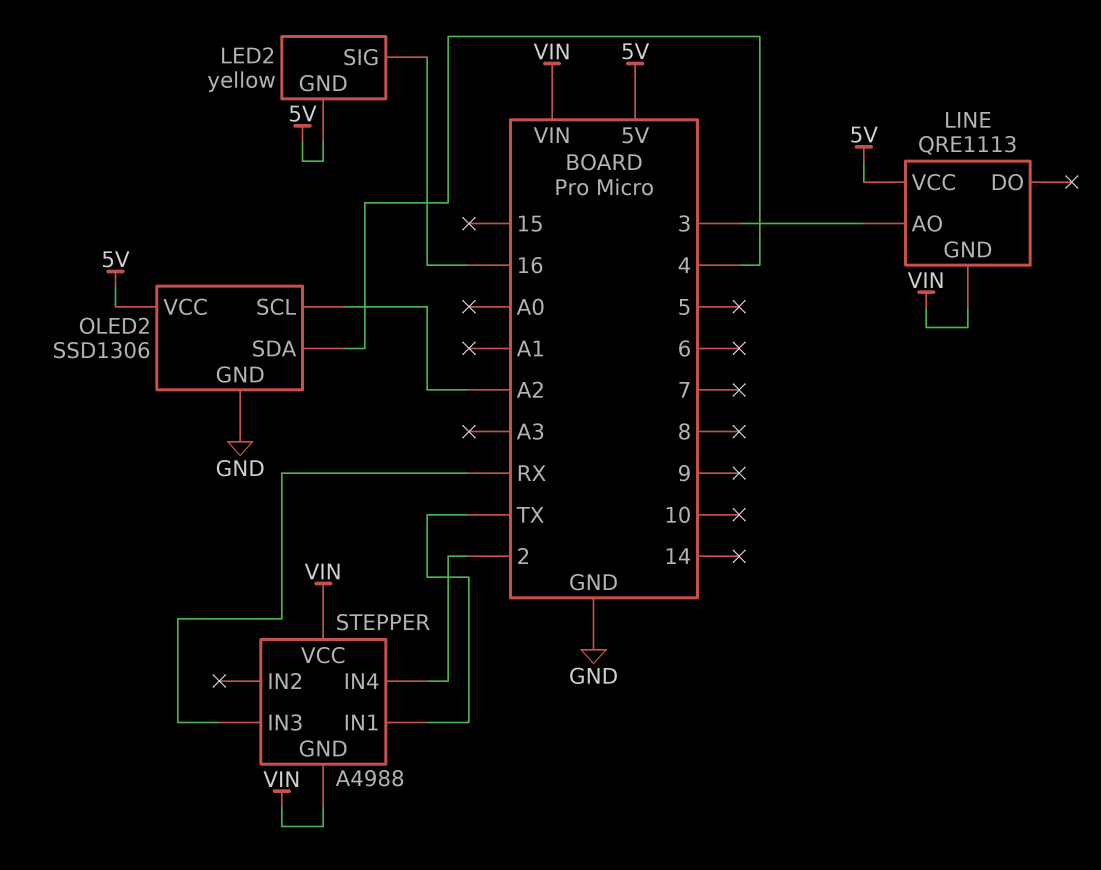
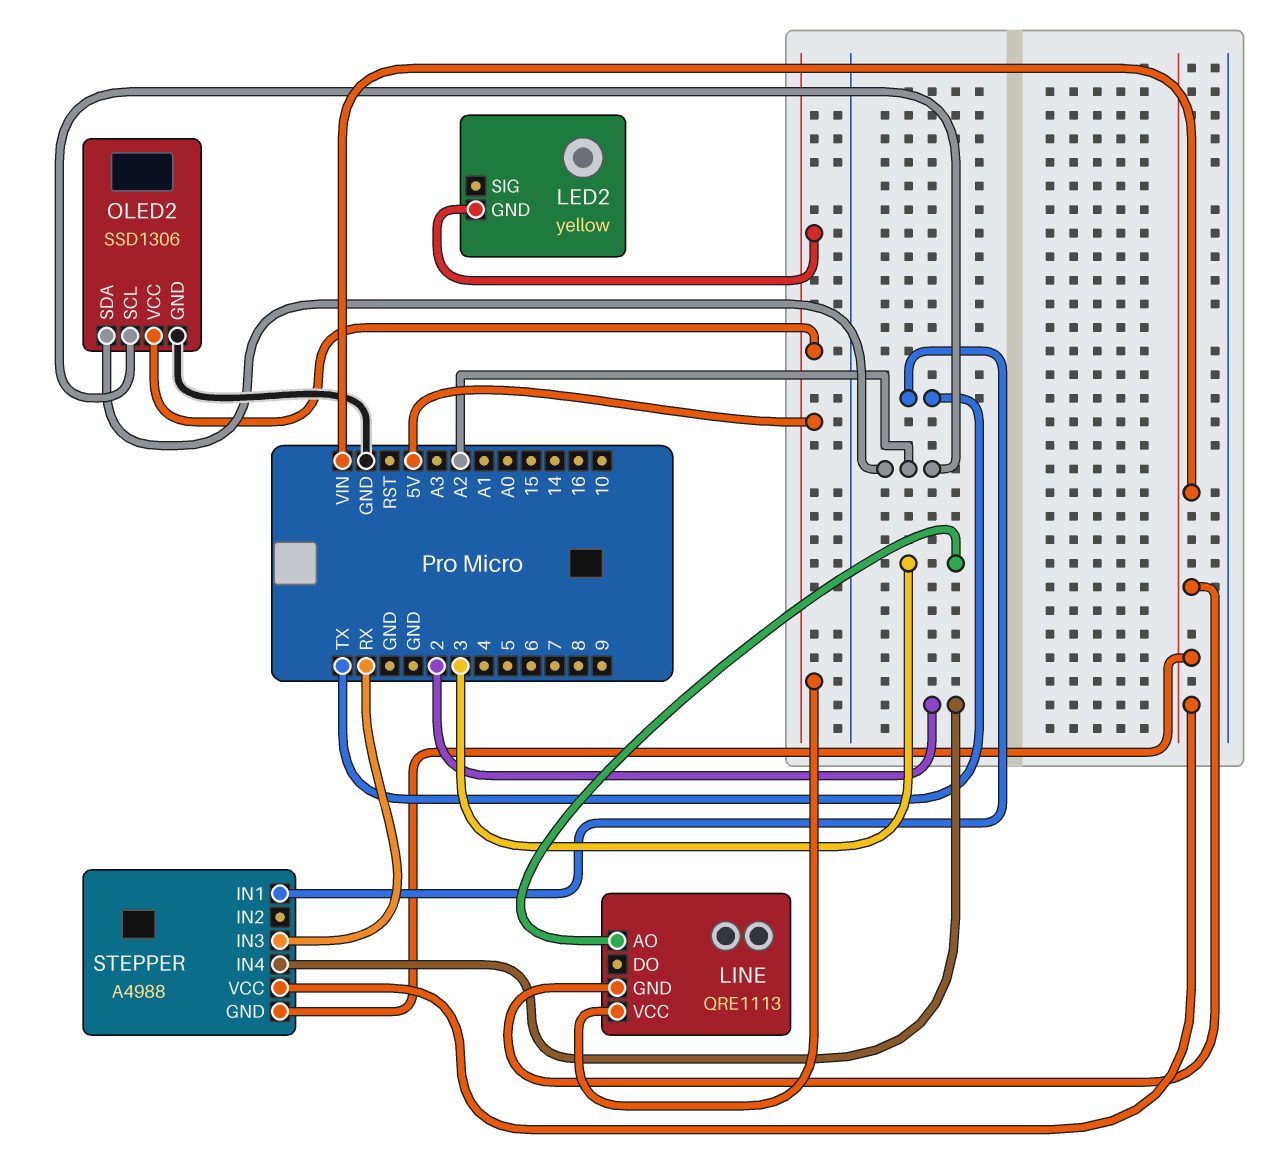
LED2 pin SIG: 16 -> none
OLED2 pin SDA: 4 -> A2

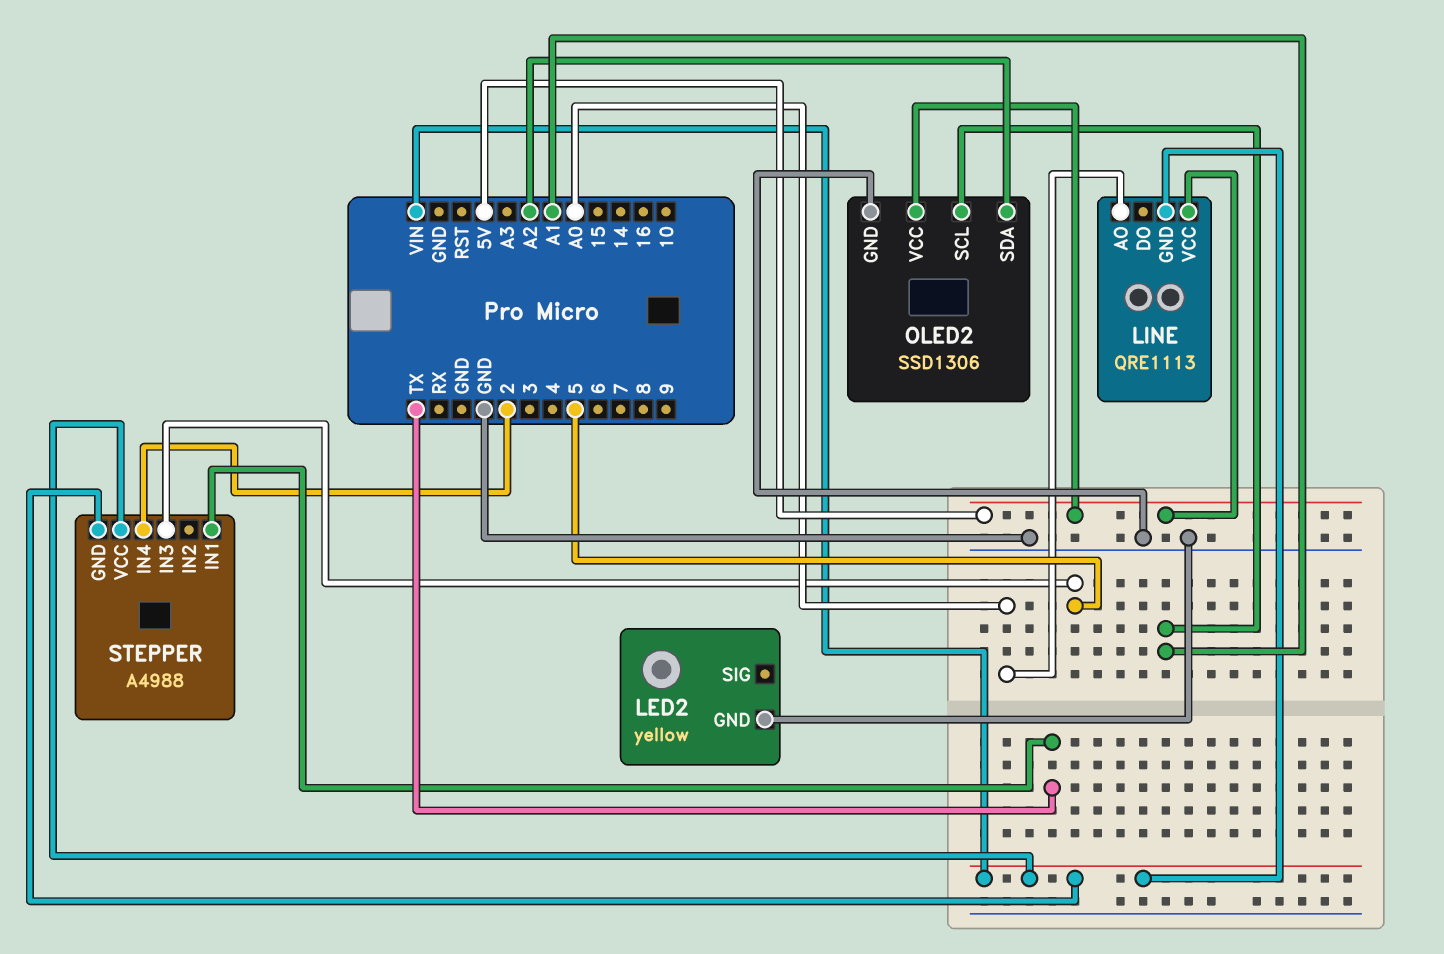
LED2 pin GND: 5V -> GND
LINE pin AO: 3 -> A0
OLED2 pin SCL: A2 -> A1
STEPPER pin IN3: RX -> 5

